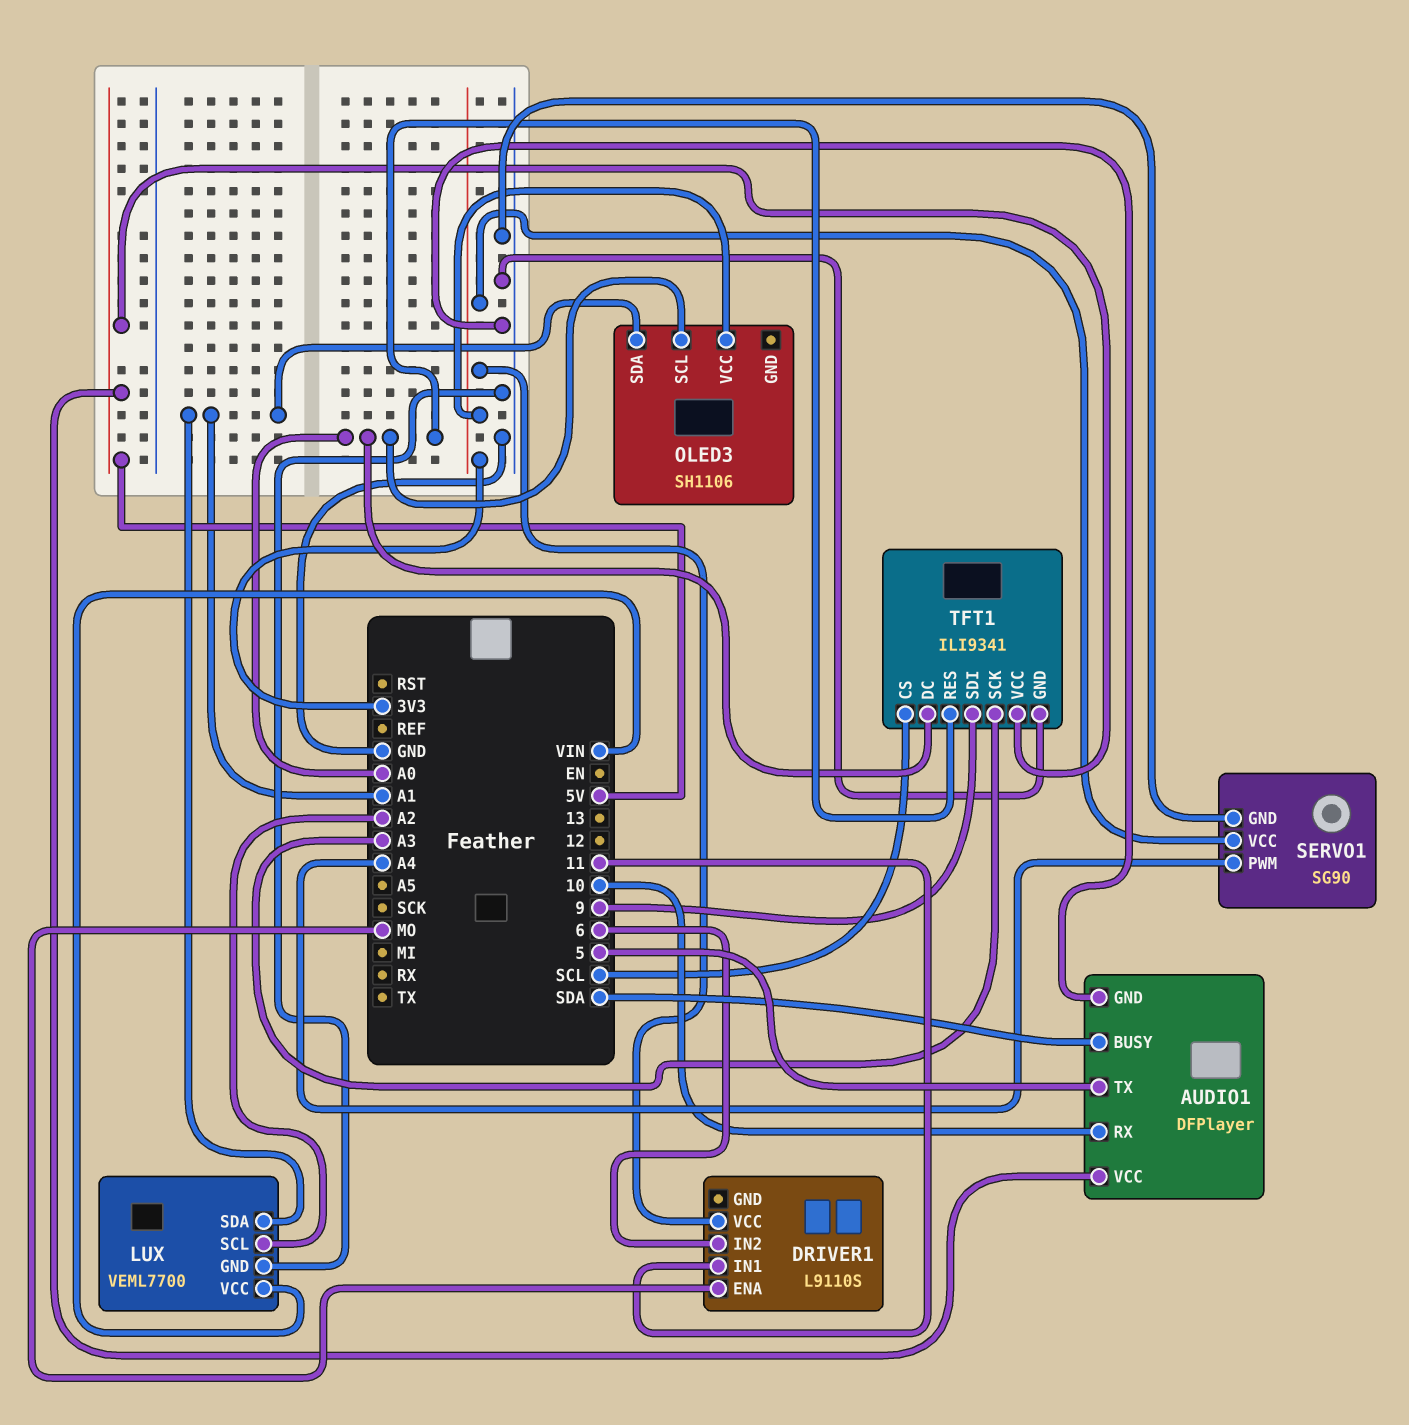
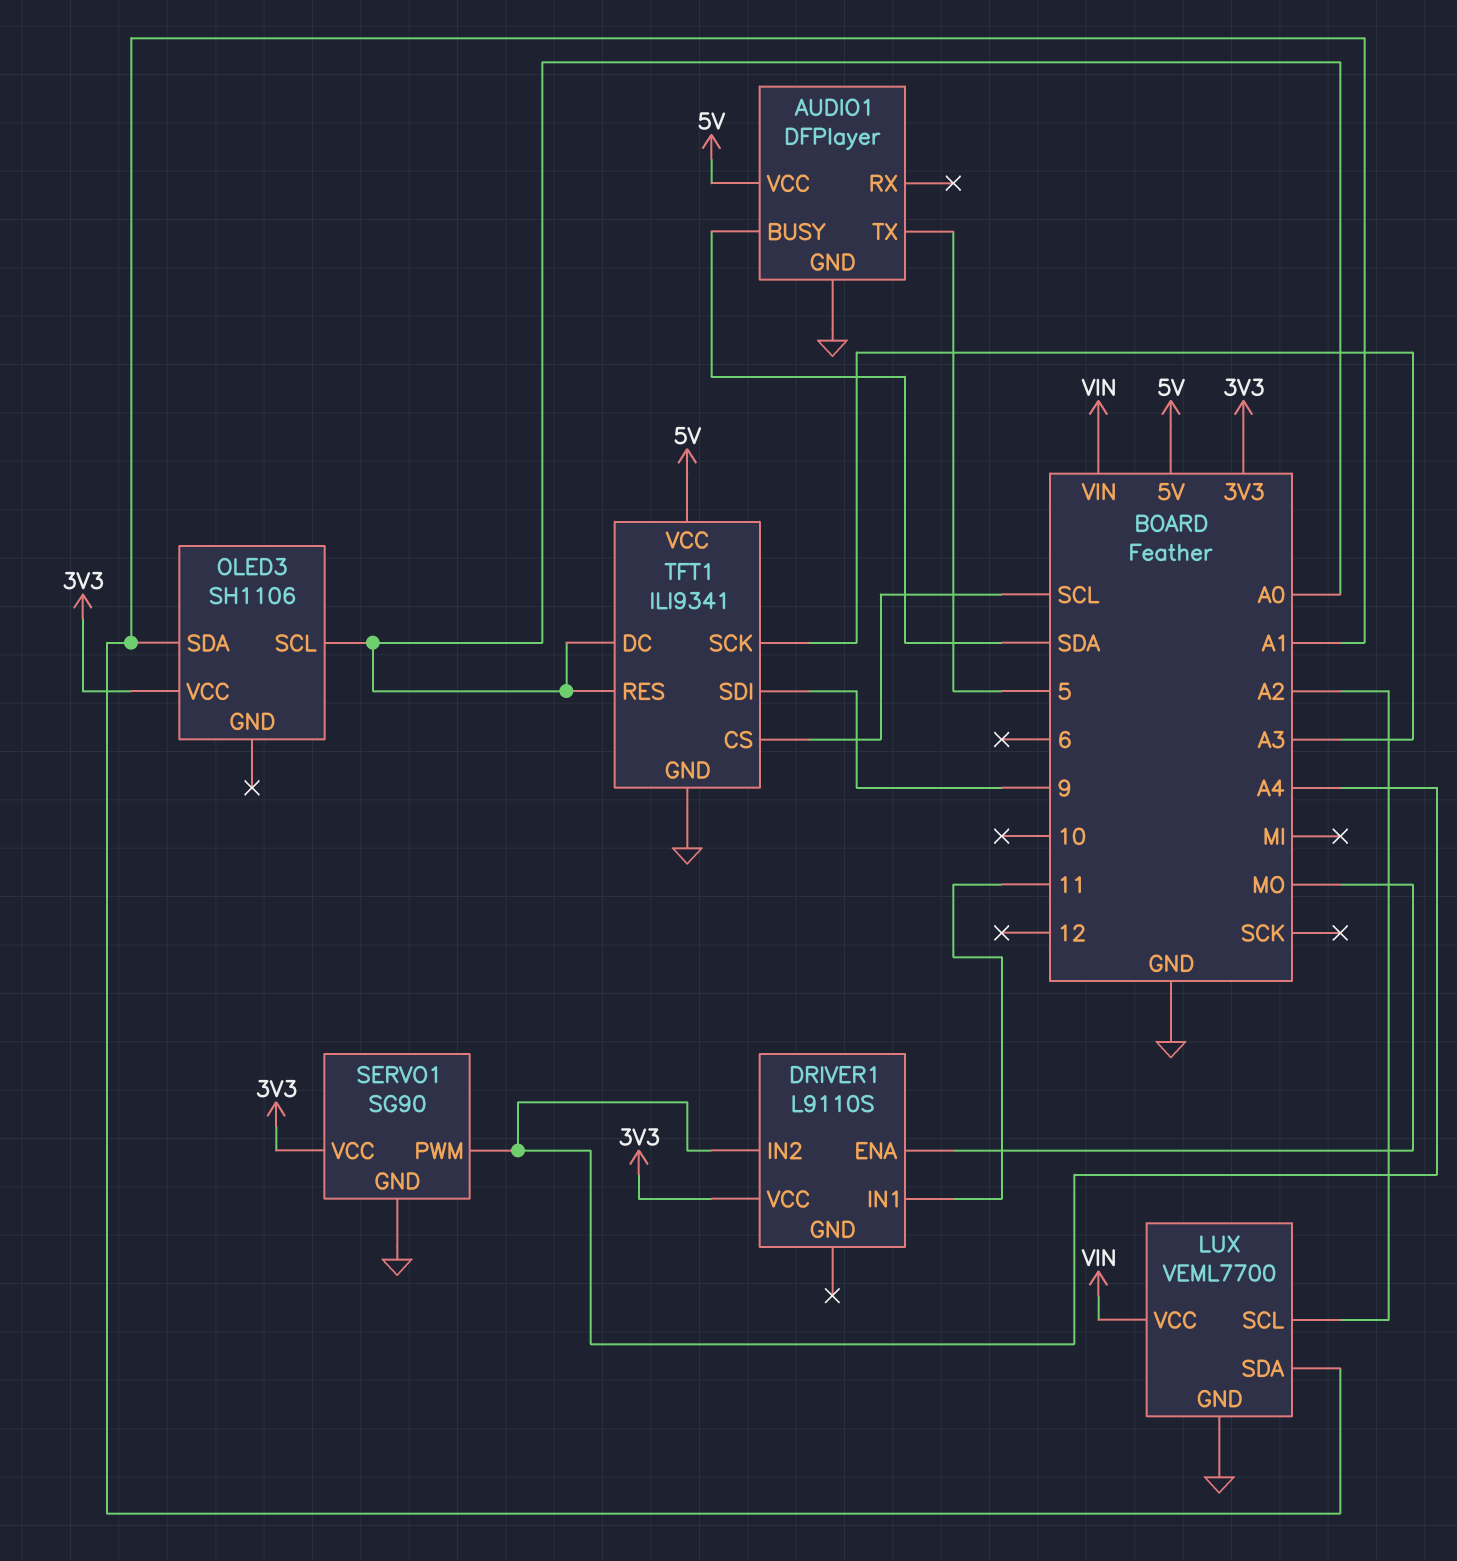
AUDIO1 pin RX: 10 -> none
DRIVER1 pin IN2: 6 -> A4

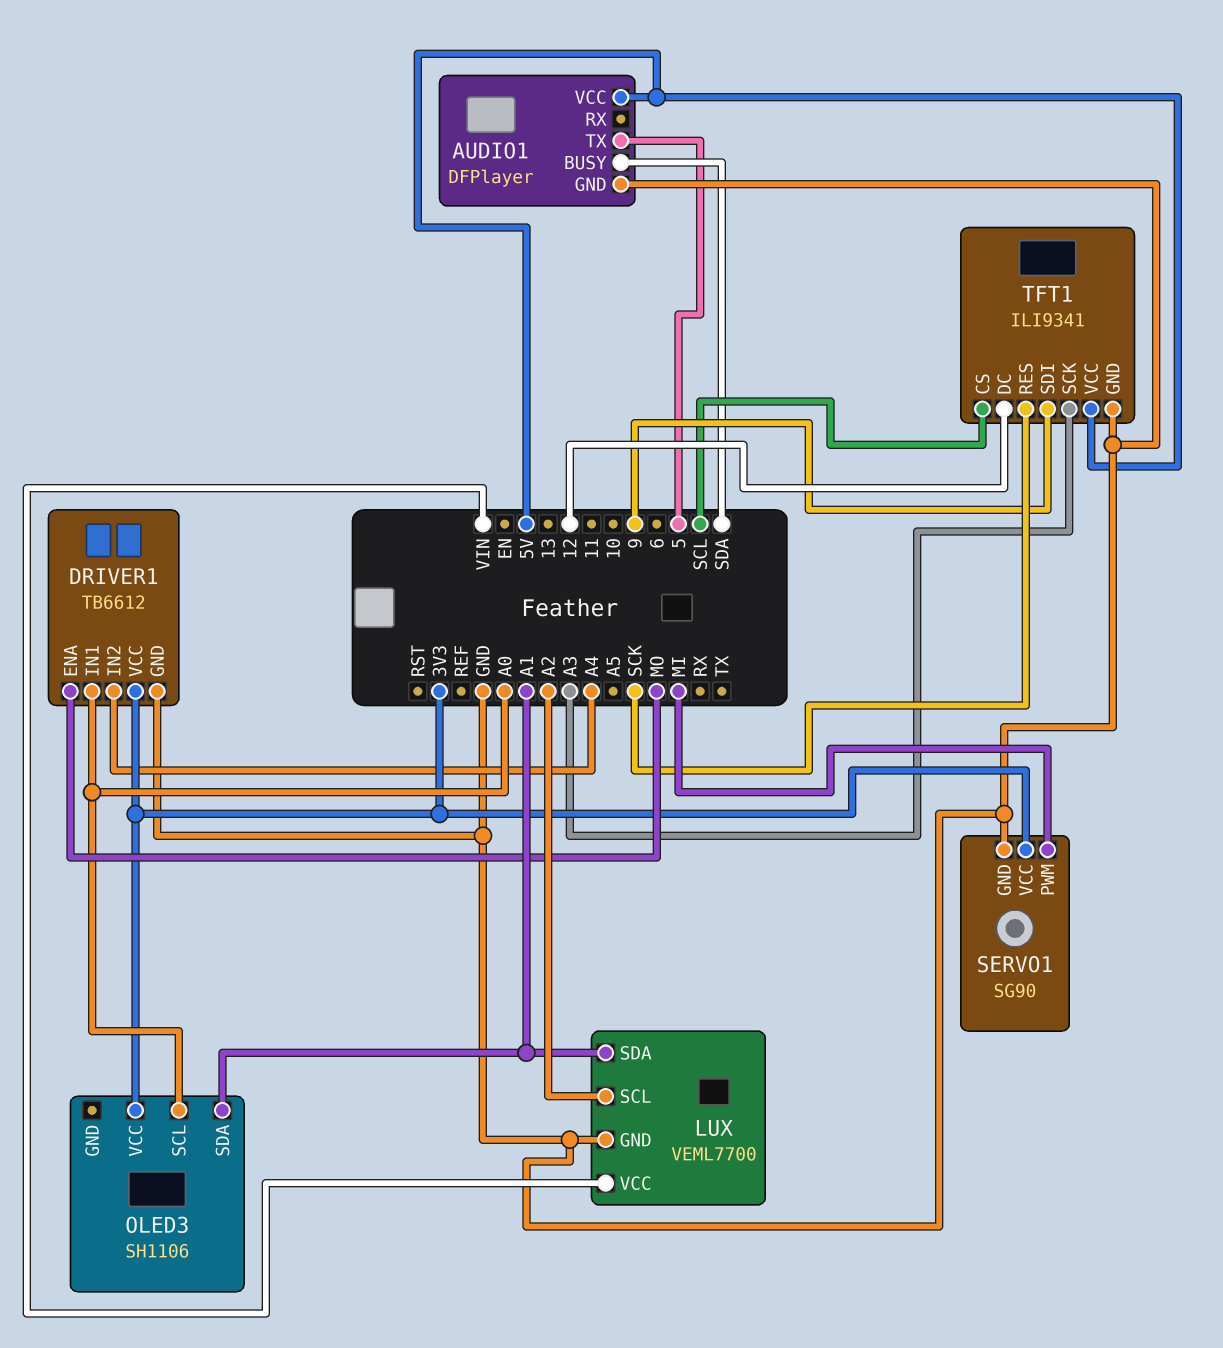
DRIVER1: L9110S -> TB6612
DRIVER1 pin GND: none -> GND
DRIVER1 pin IN1: 11 -> A0
SERVO1 pin PWM: A4 -> MI
TFT1 pin DC: A0 -> 12
TFT1 pin RES: A0 -> SCK

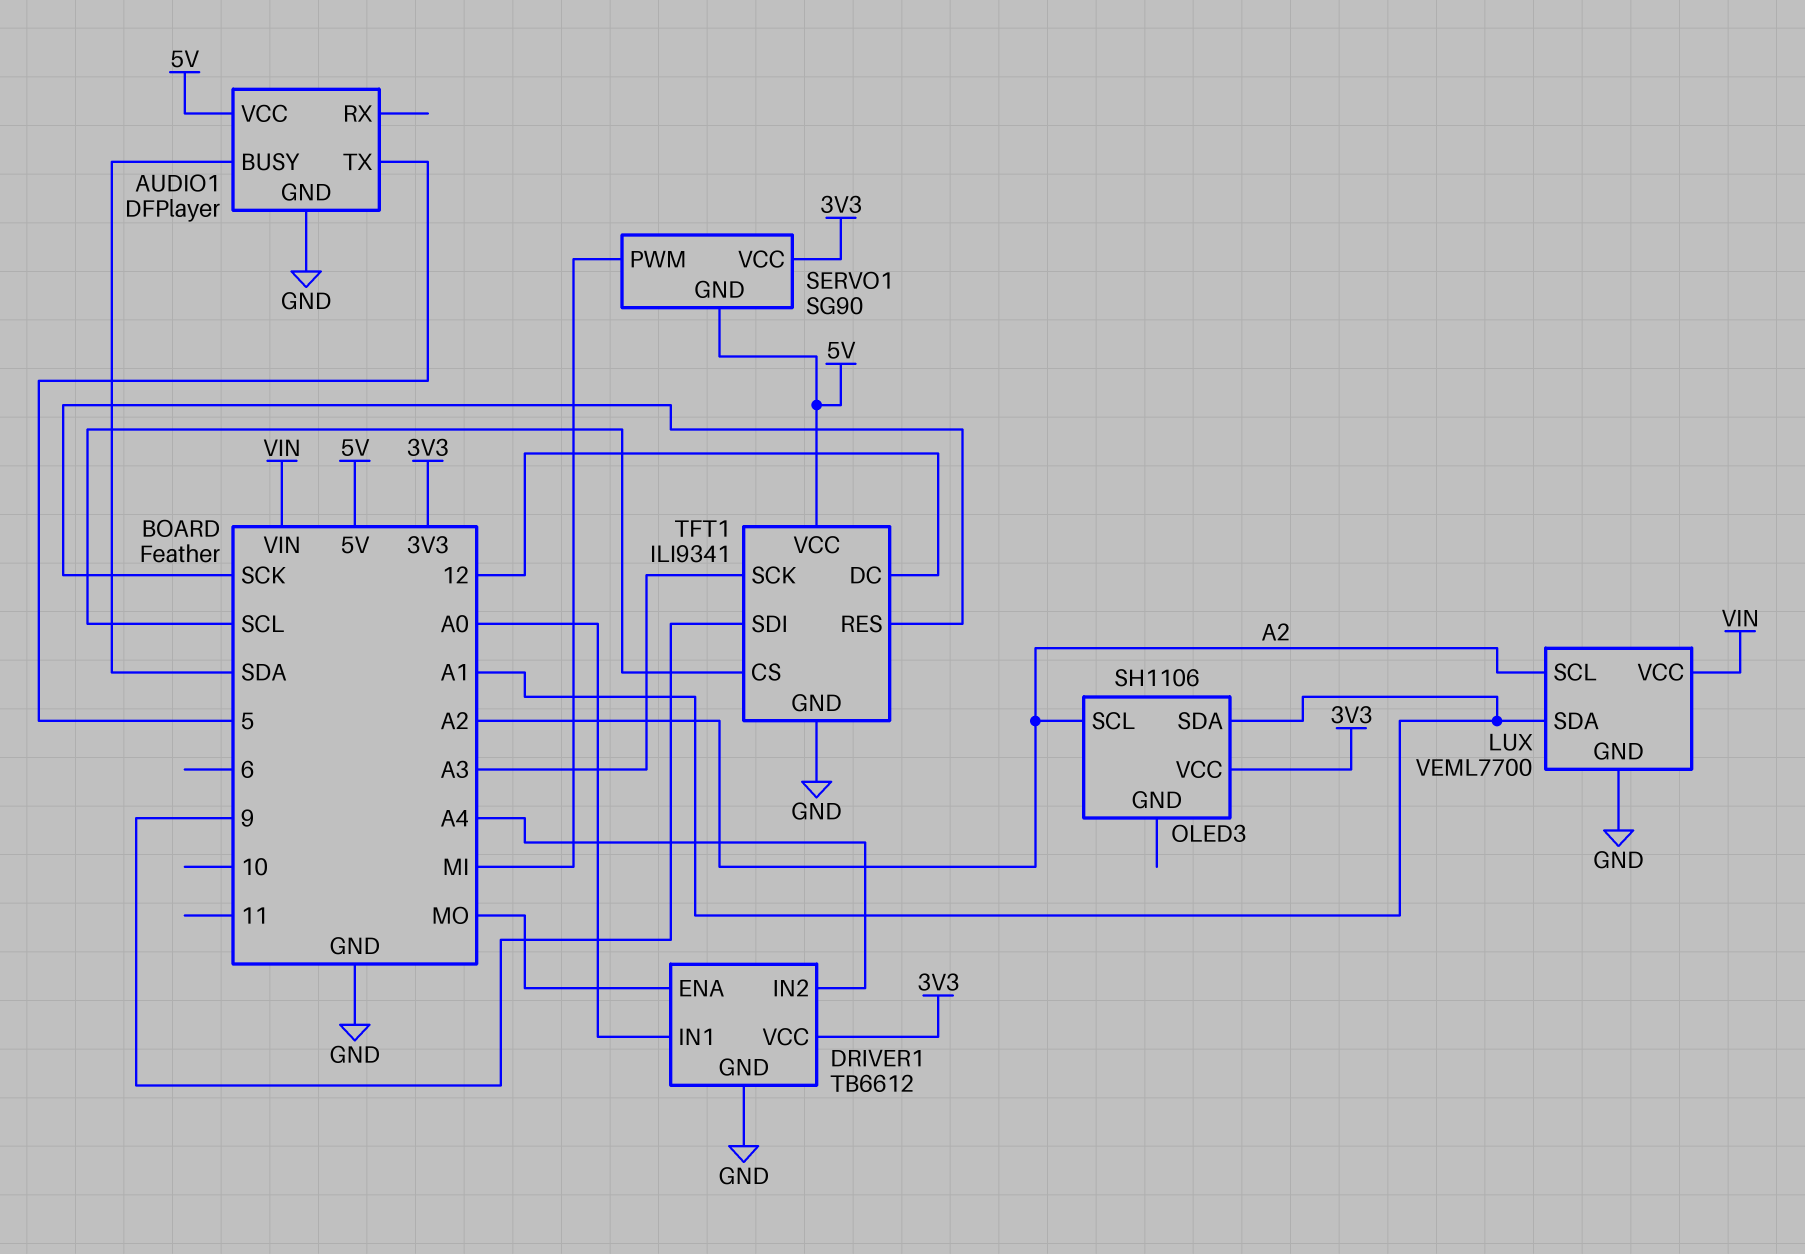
OLED3 pin SCL: A0 -> A2
SERVO1 pin GND: GND -> 5V

